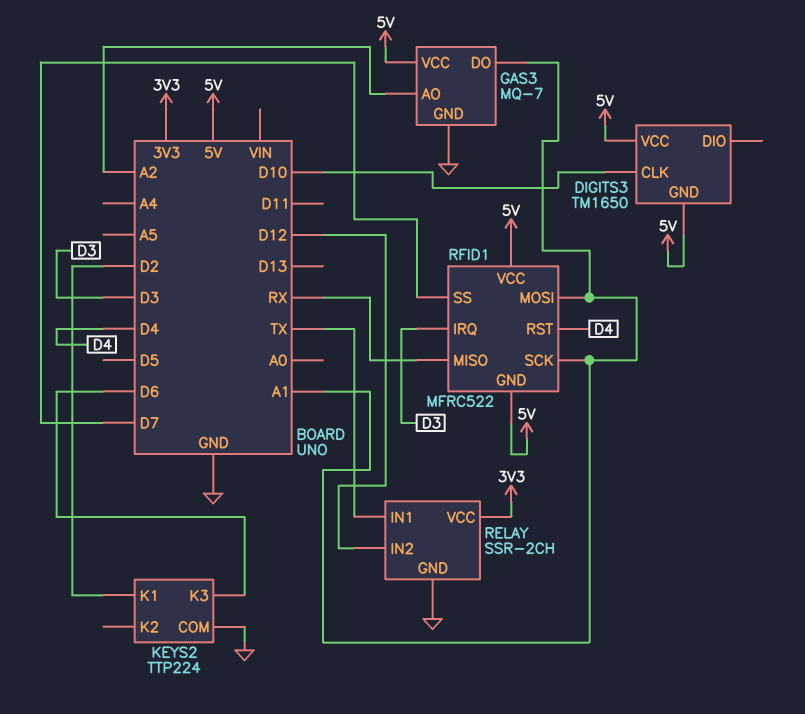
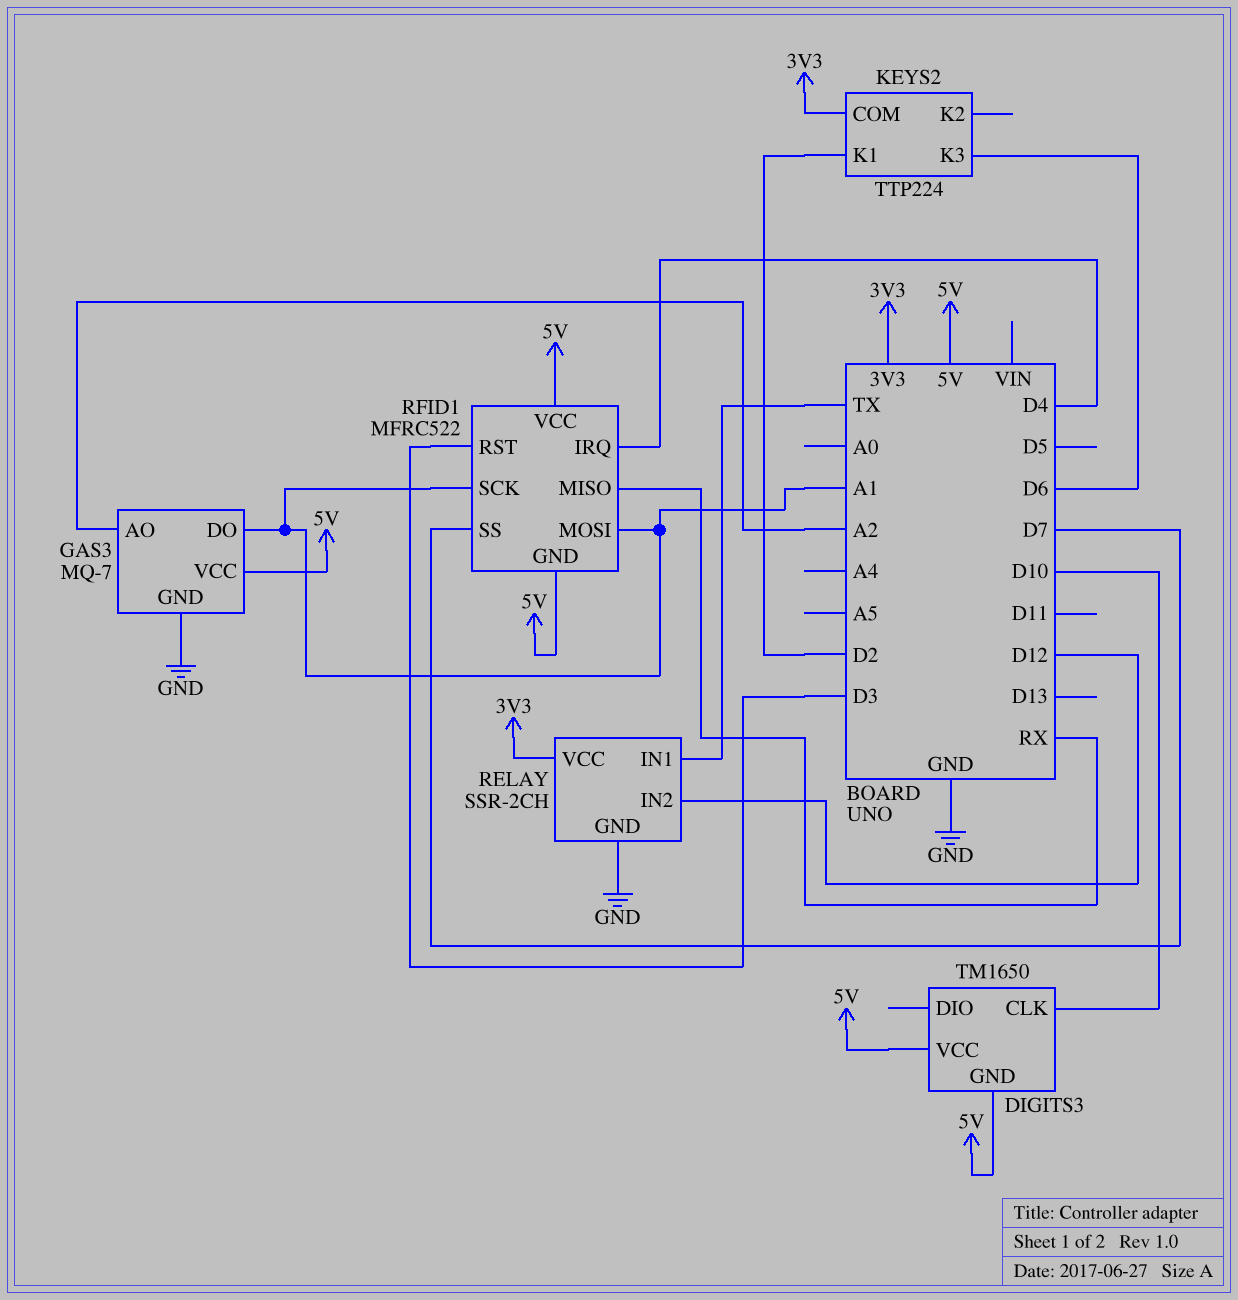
KEYS2 pin COM: GND -> 3V3
RFID1 pin IRQ: D3 -> D4
RFID1 pin RST: D4 -> D3

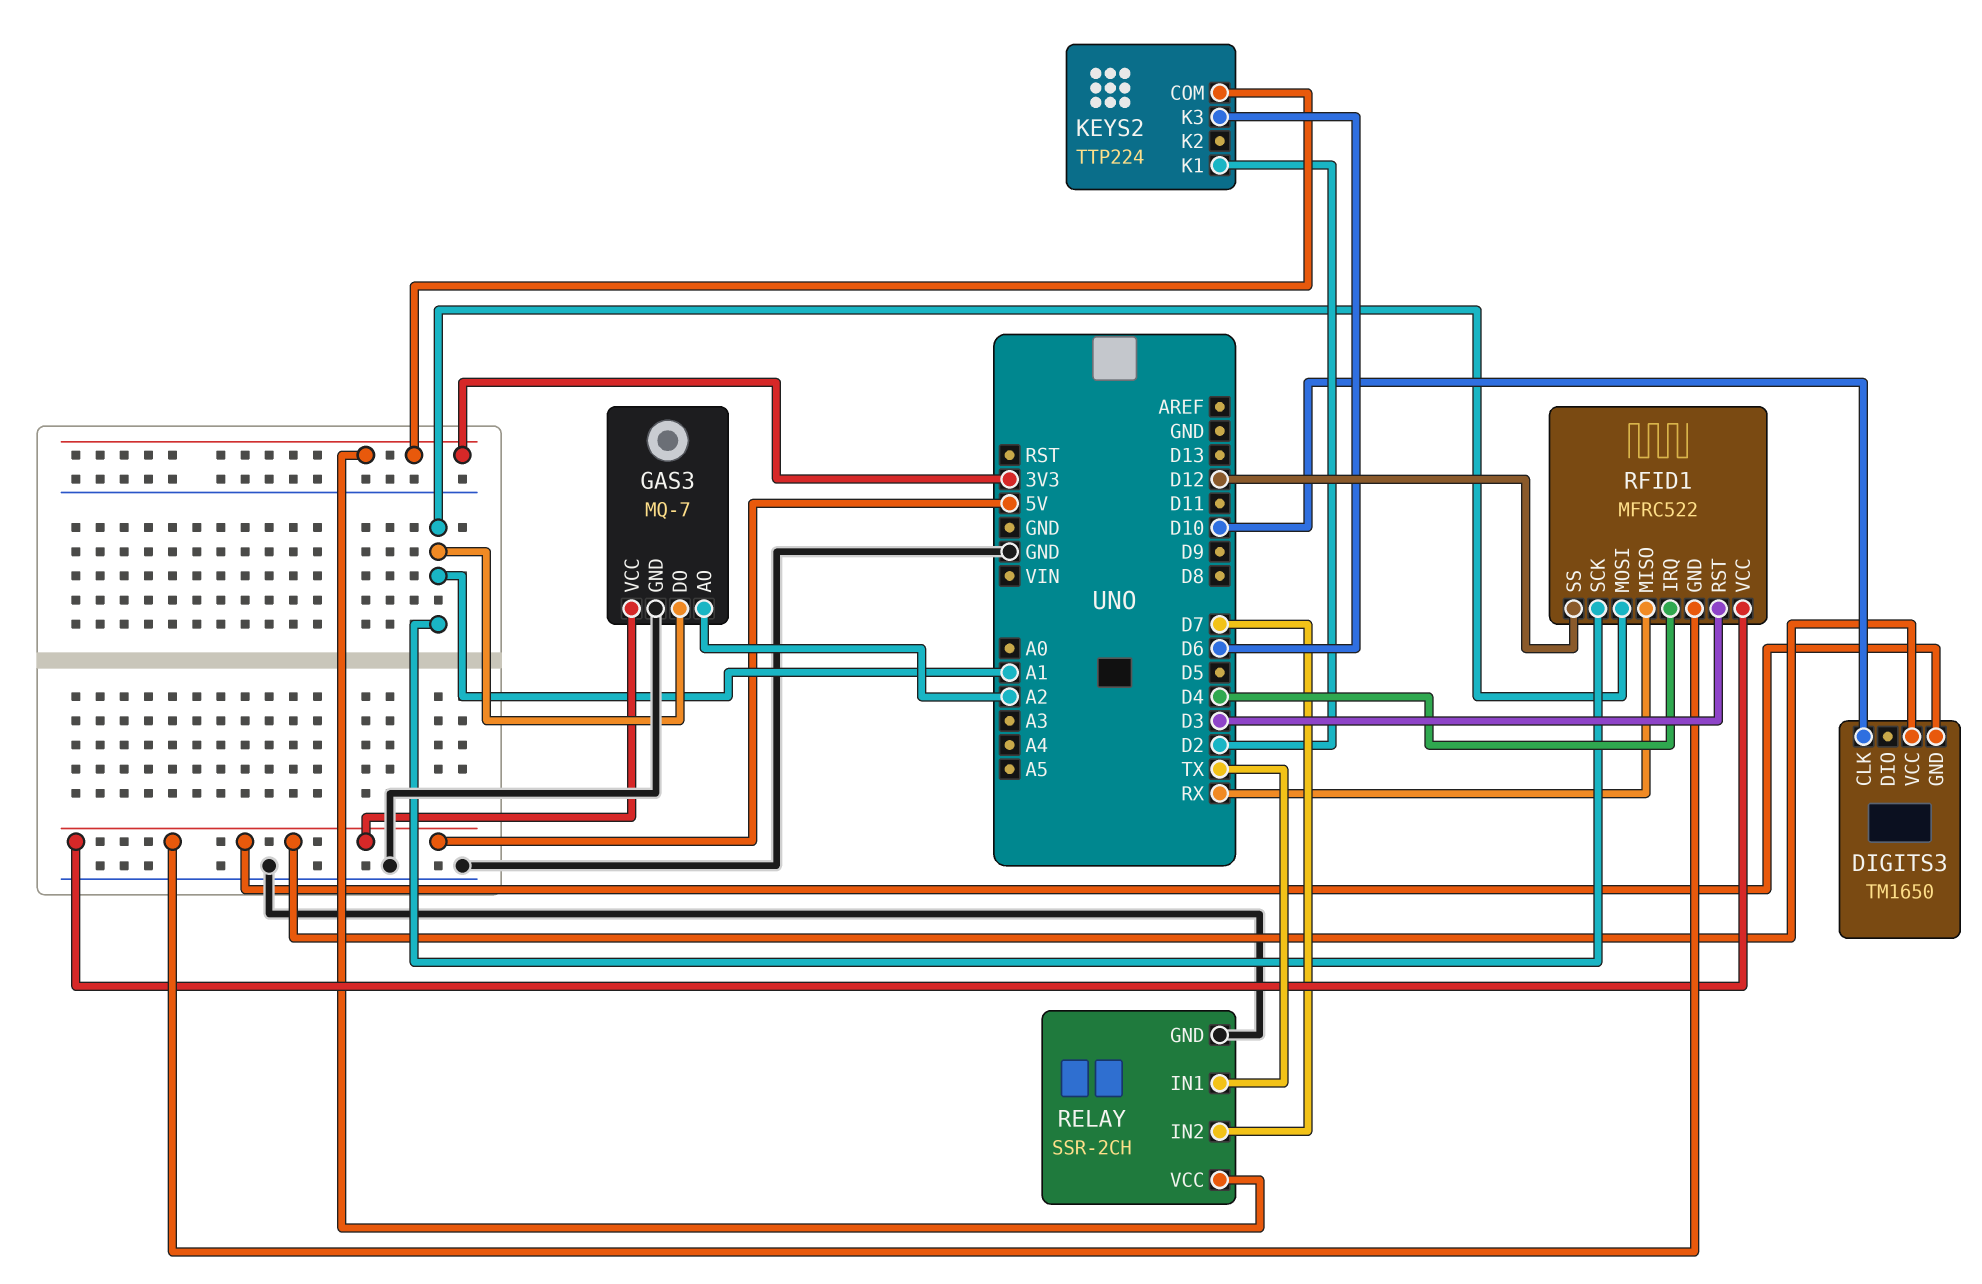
RELAY pin IN2: D12 -> D7
RFID1 pin SS: D7 -> D12

